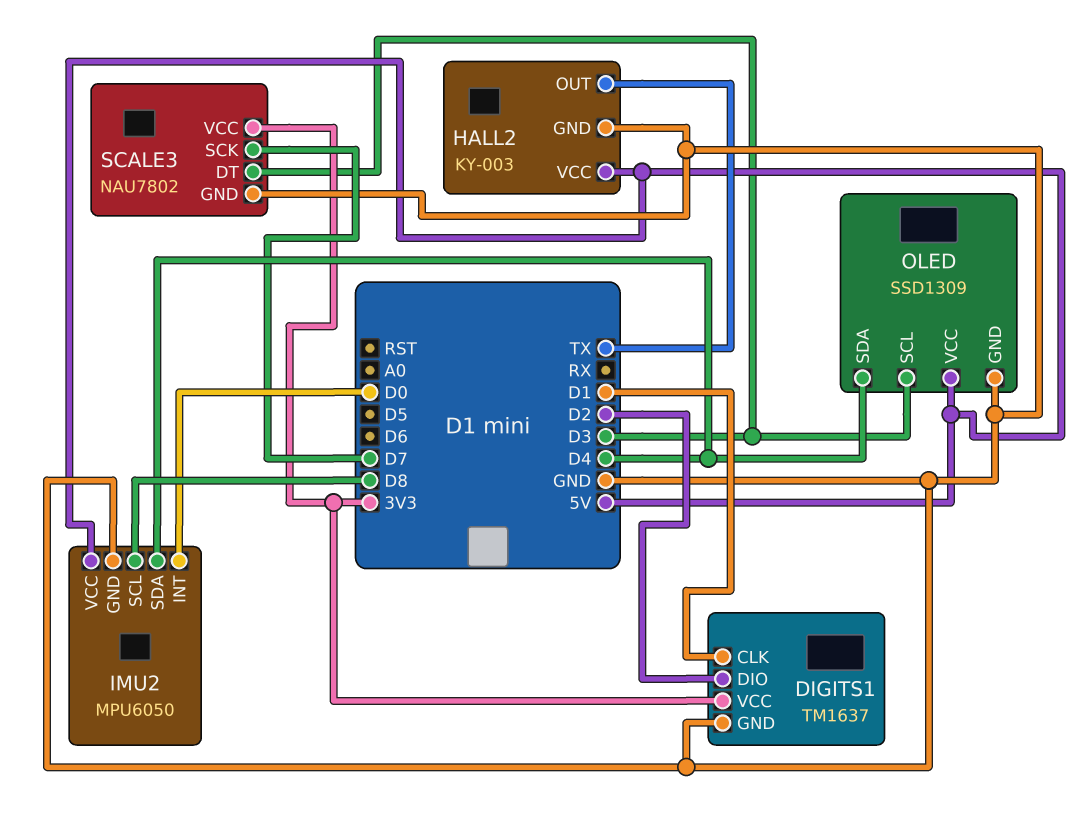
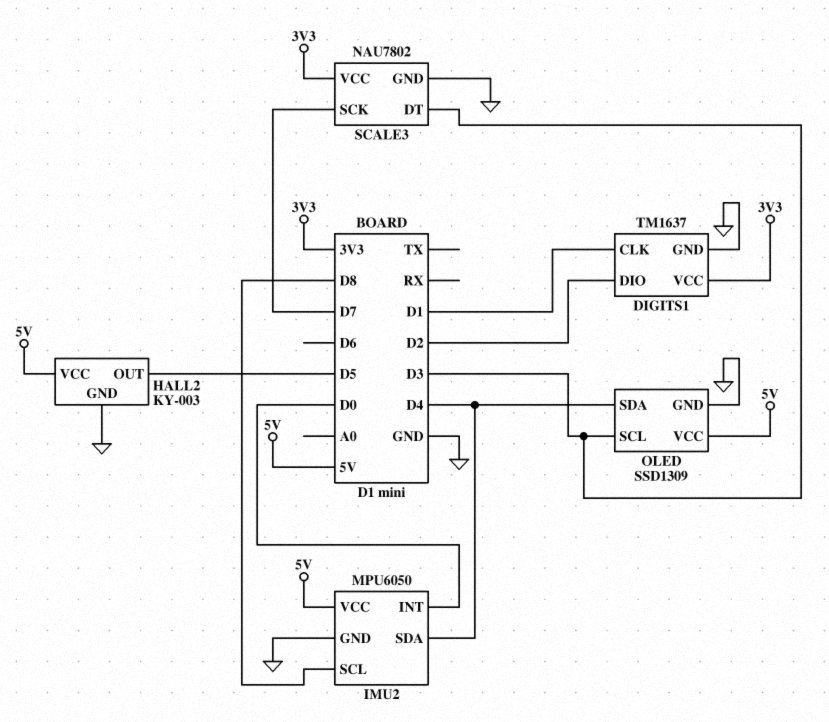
HALL2 pin OUT: TX -> D5

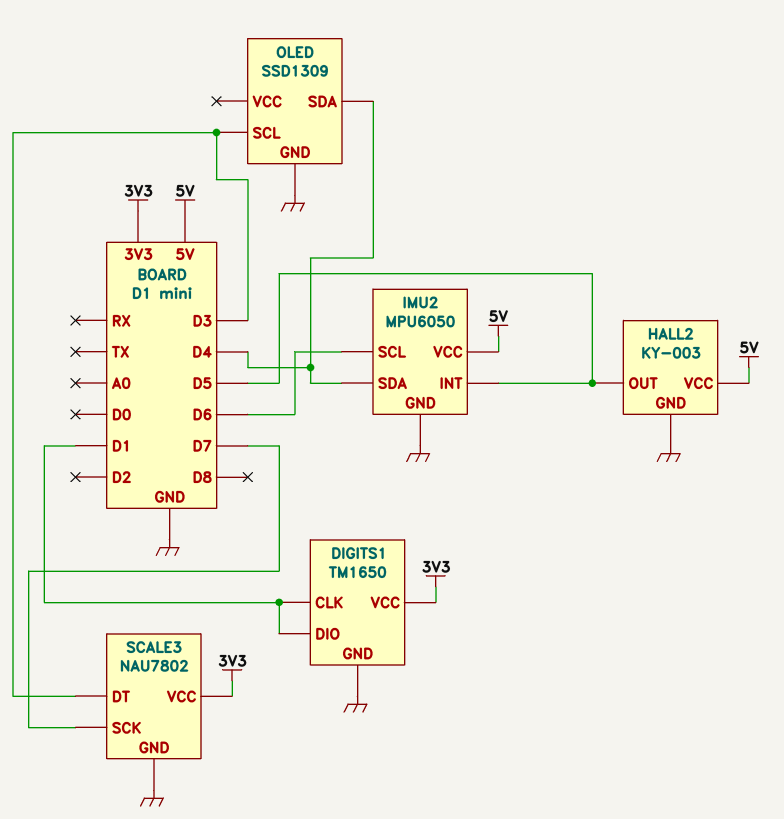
DIGITS1: TM1637 -> TM1650
DIGITS1 pin DIO: D2 -> D1
IMU2 pin INT: D0 -> D5
IMU2 pin SCL: D8 -> D6
OLED pin VCC: 5V -> none

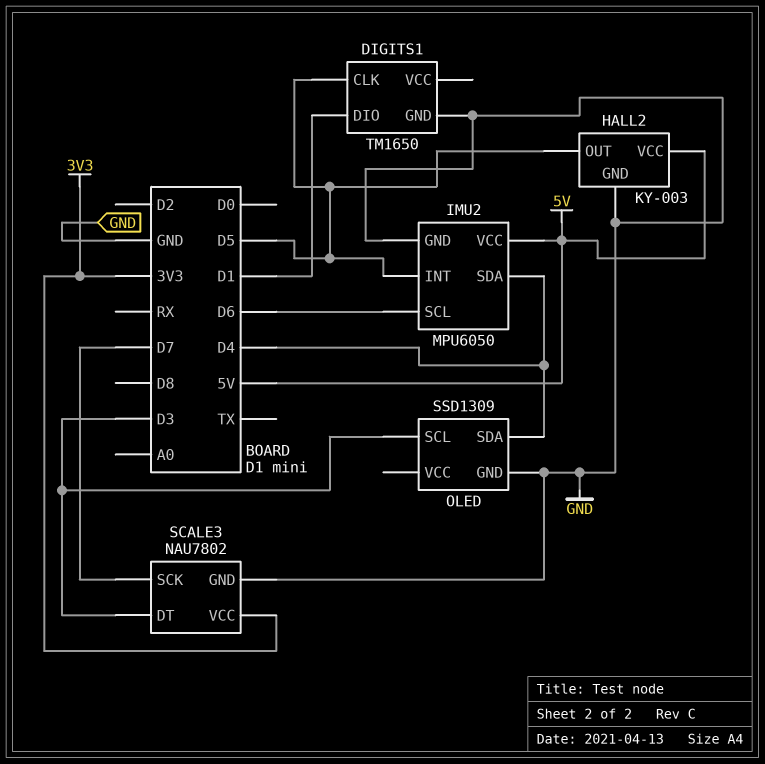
DIGITS1 pin CLK: D1 -> D5
DIGITS1 pin VCC: 3V3 -> none

